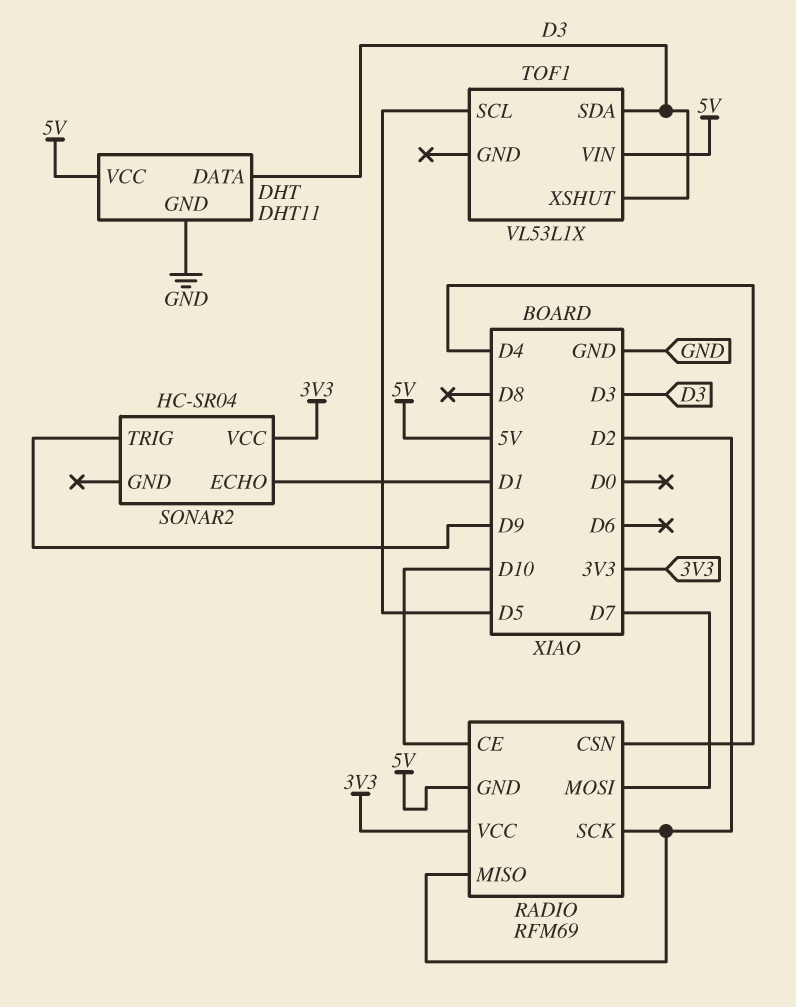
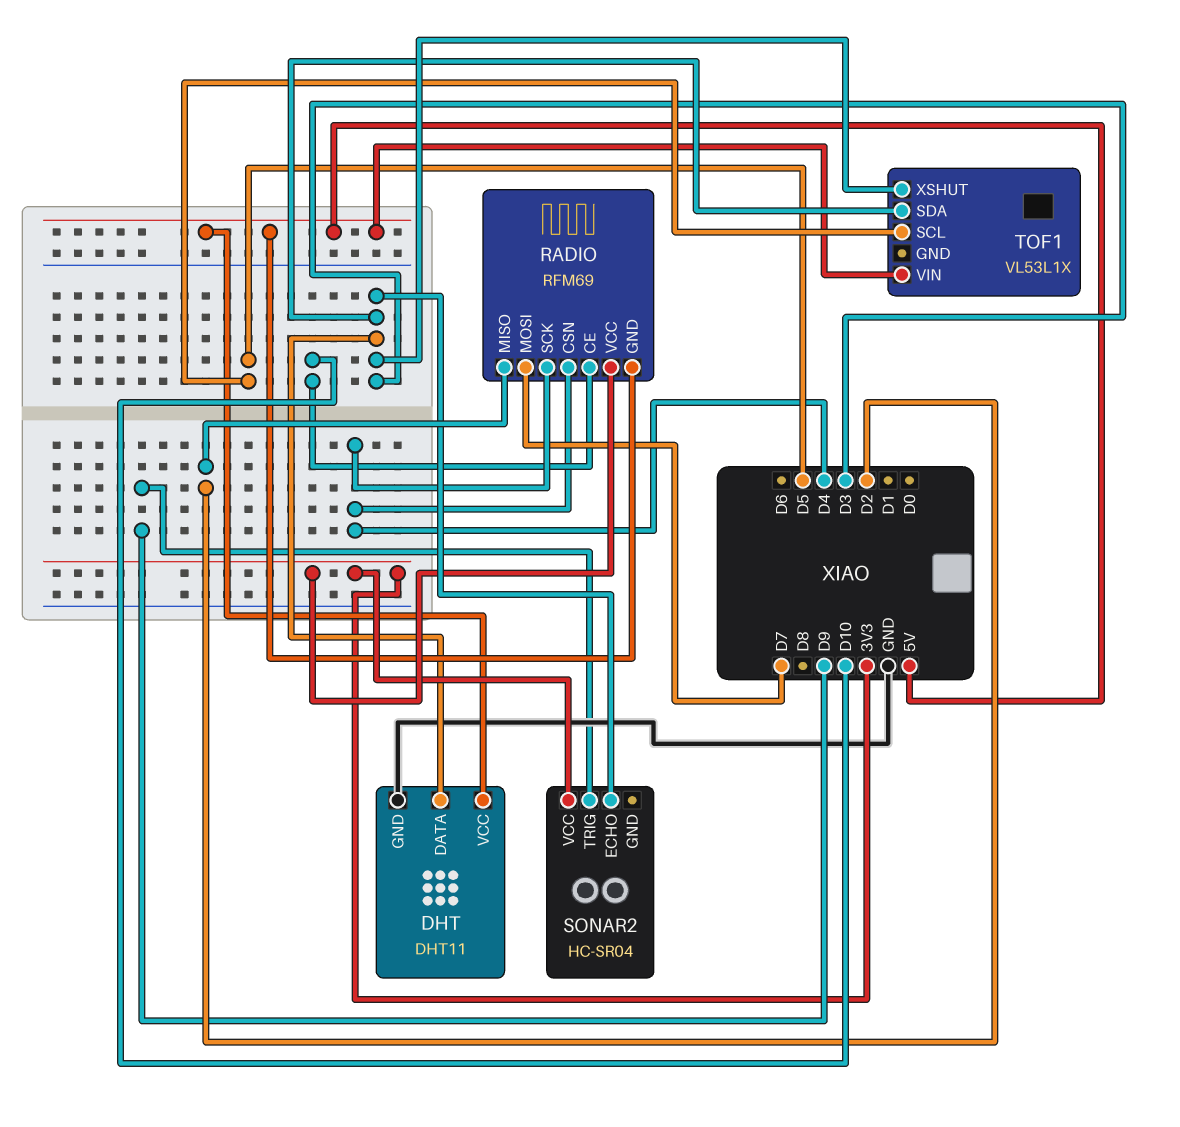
RADIO pin SCK: D2 -> D4
SONAR2 pin ECHO: D1 -> D3

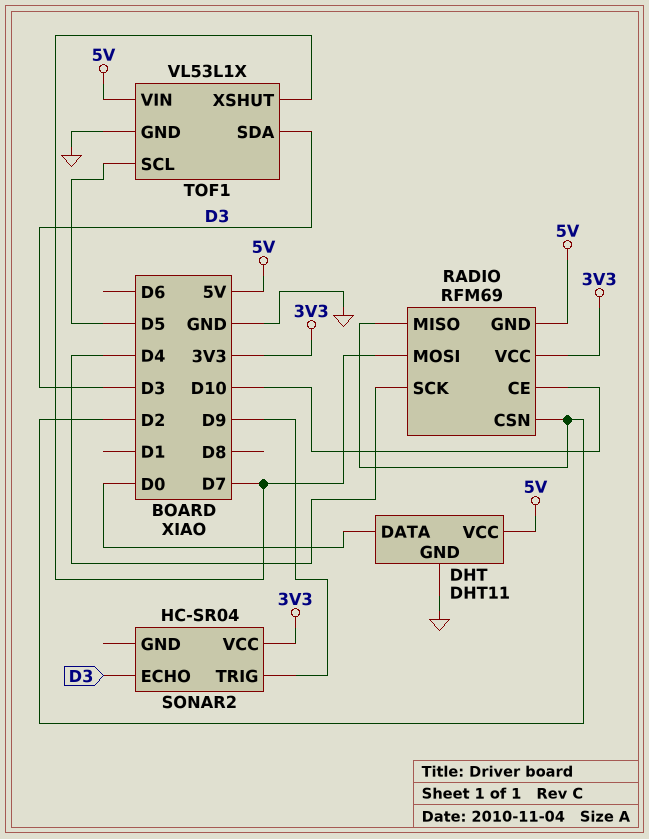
DHT pin DATA: D3 -> D0
RADIO pin CSN: D4 -> D2
TOF1 pin GND: none -> GND
TOF1 pin XSHUT: D3 -> D7

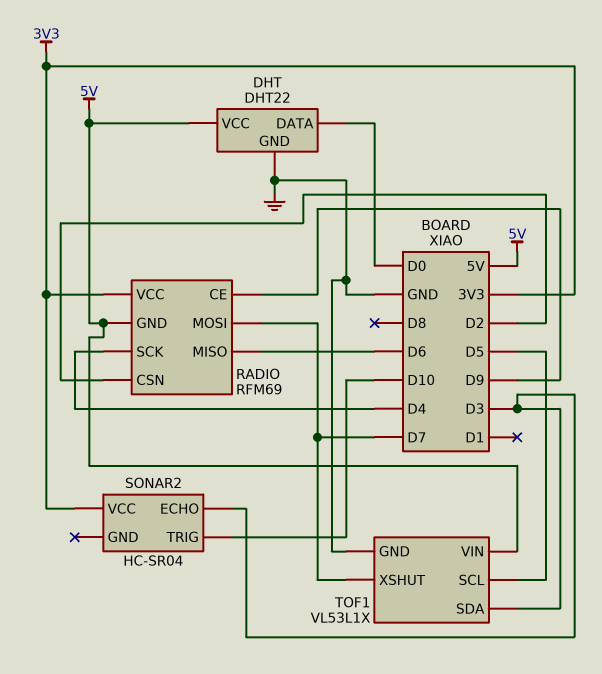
DHT: DHT11 -> DHT22
RADIO pin CE: D10 -> D9
RADIO pin MISO: D2 -> D6
SONAR2 pin TRIG: D9 -> D10

